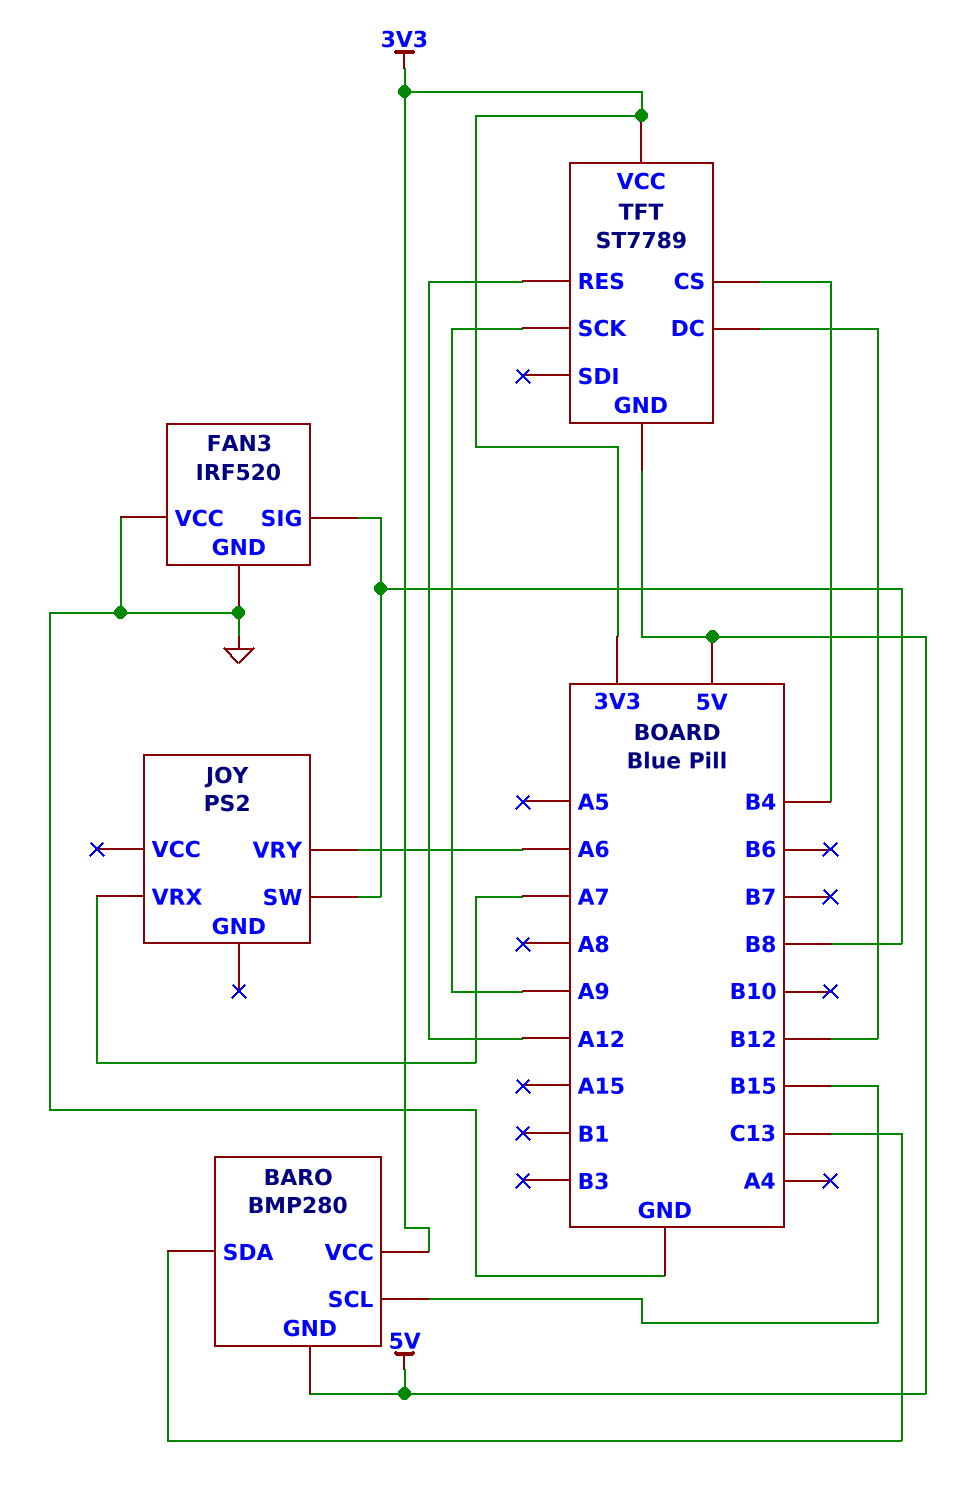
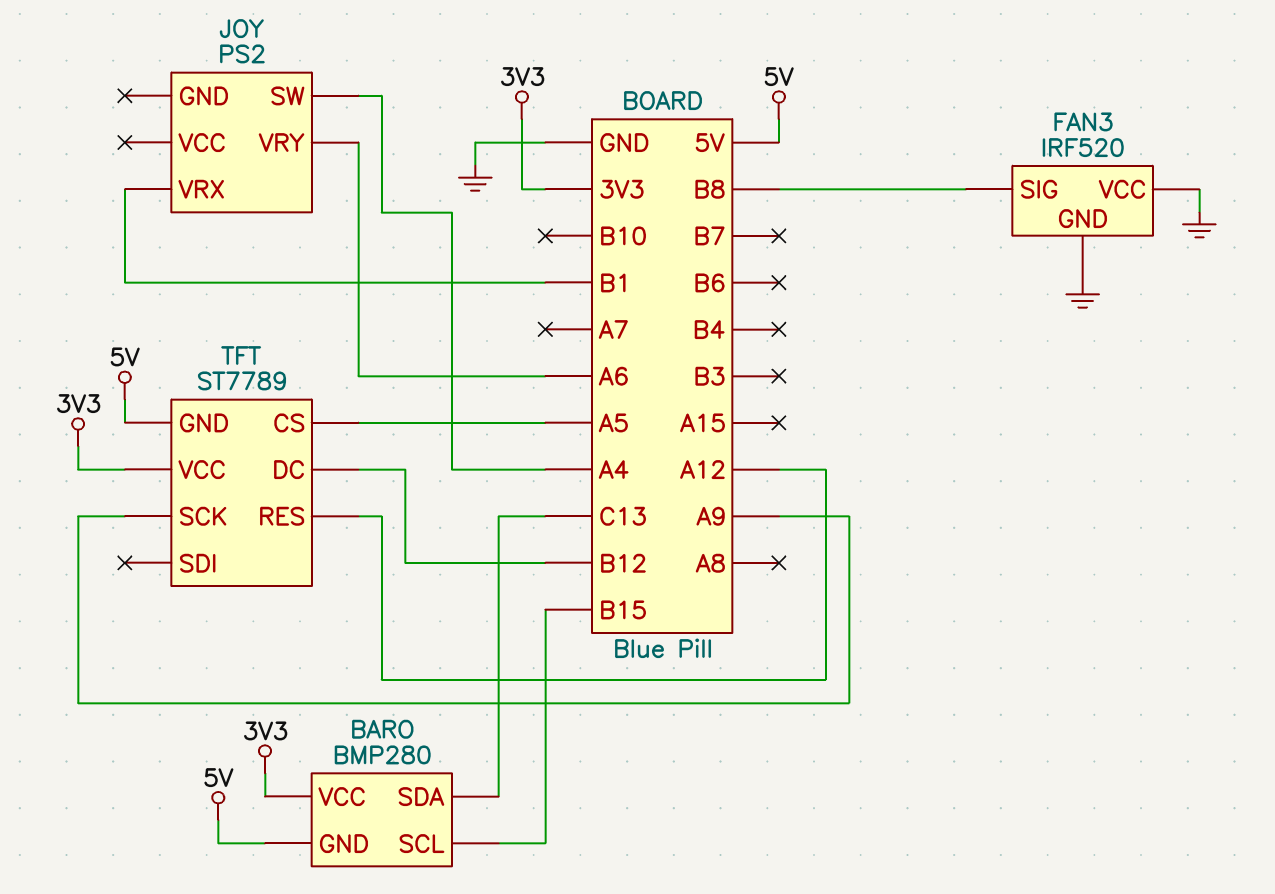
JOY pin SW: B8 -> A4
JOY pin VRX: A7 -> B1
TFT pin CS: B4 -> A5

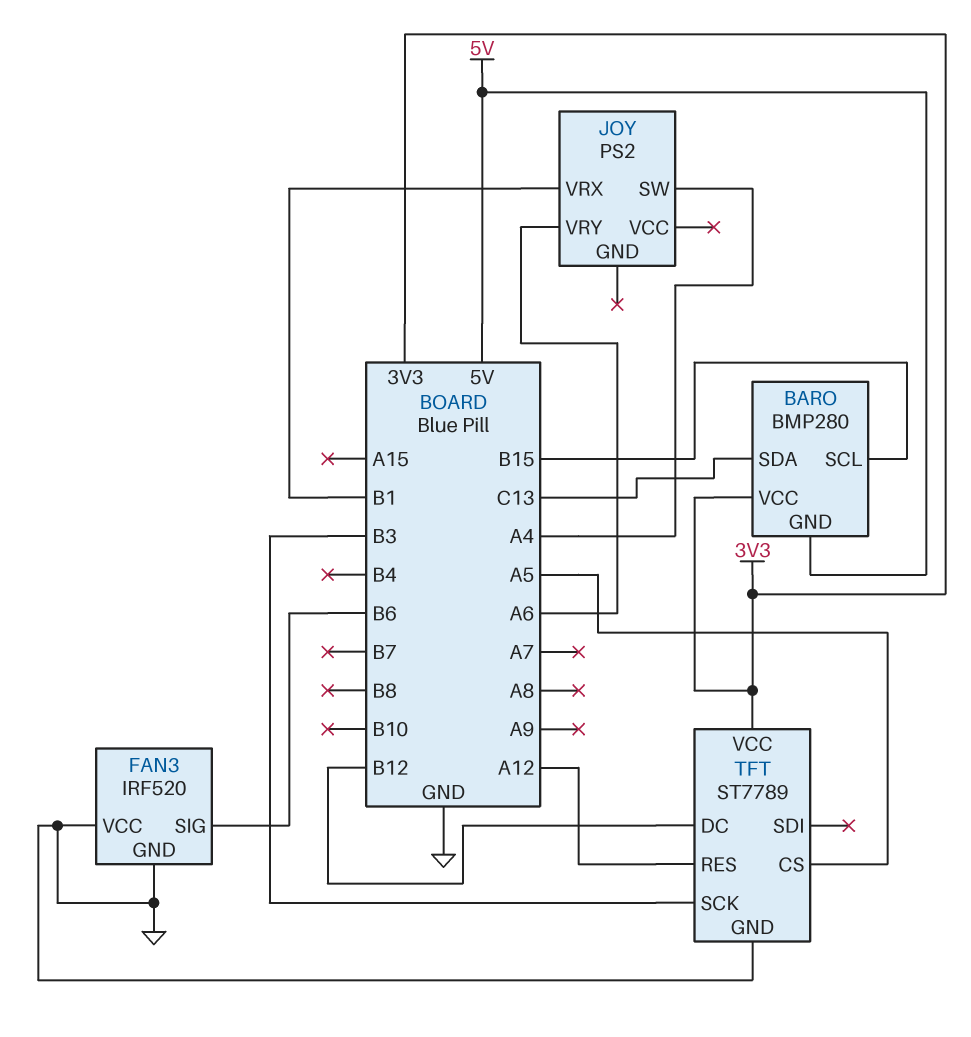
FAN3 pin SIG: B8 -> B6
TFT pin GND: 5V -> GND
TFT pin SCK: A9 -> B3

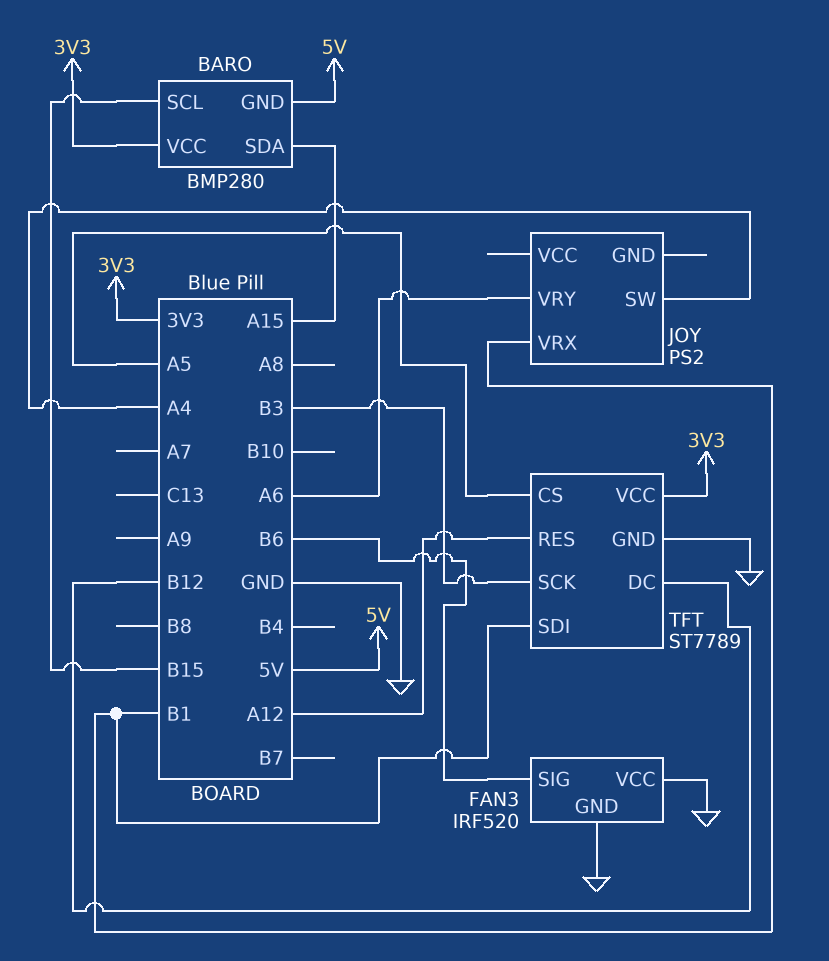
BARO pin SDA: C13 -> A15
TFT pin SDI: none -> B1

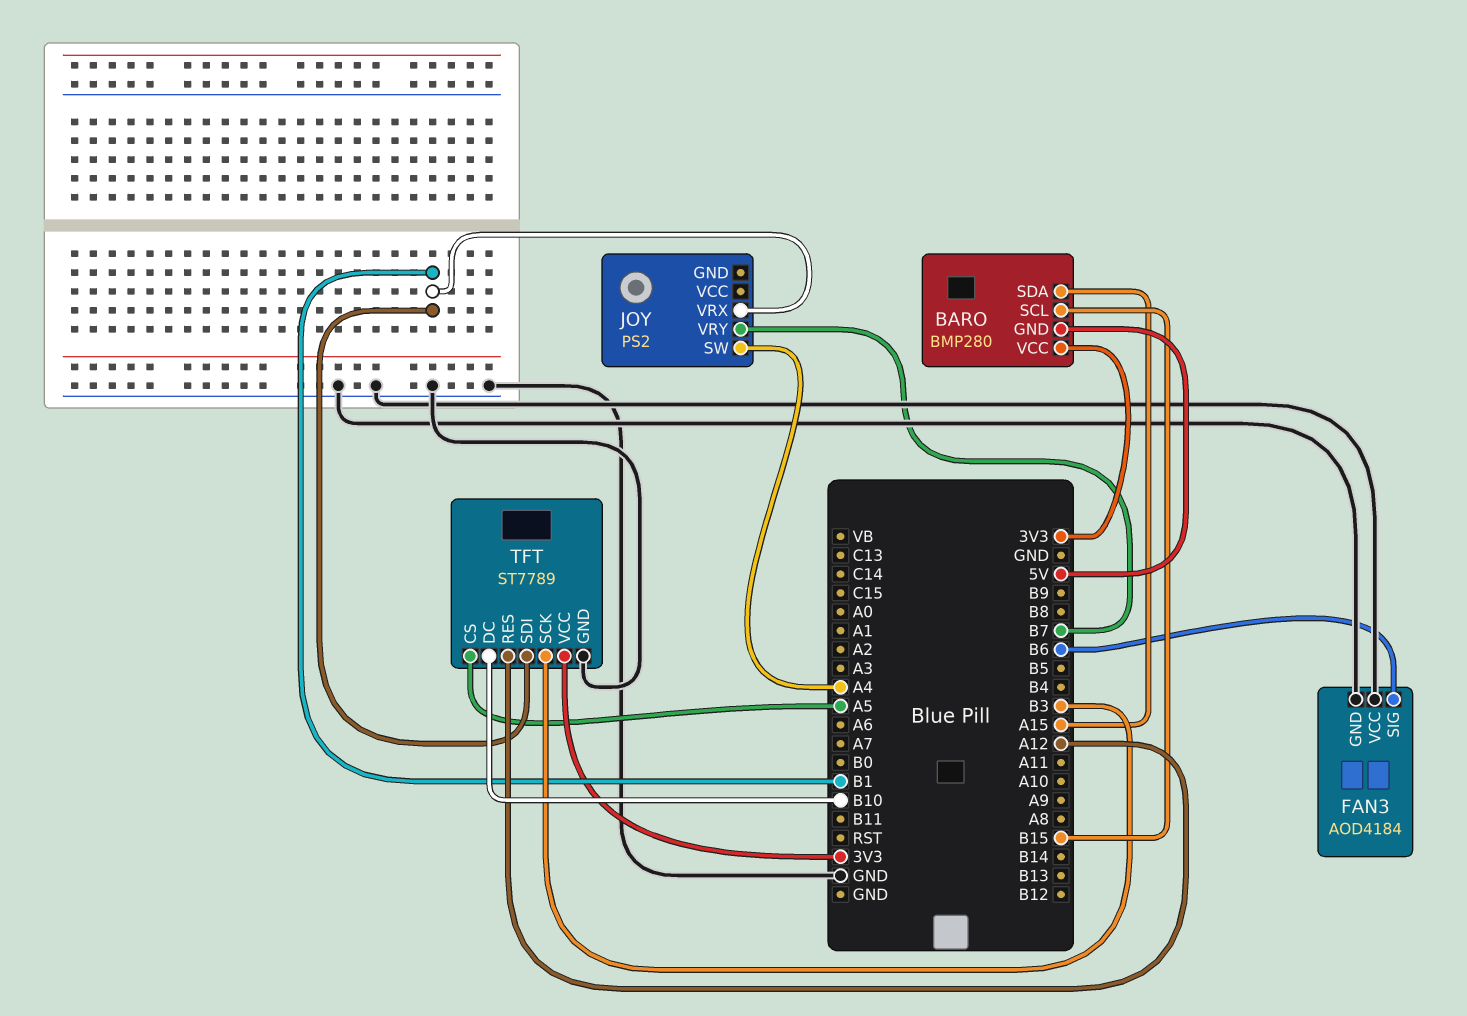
FAN3: IRF520 -> AOD4184
JOY pin VRY: A6 -> B7
TFT pin DC: B12 -> B10

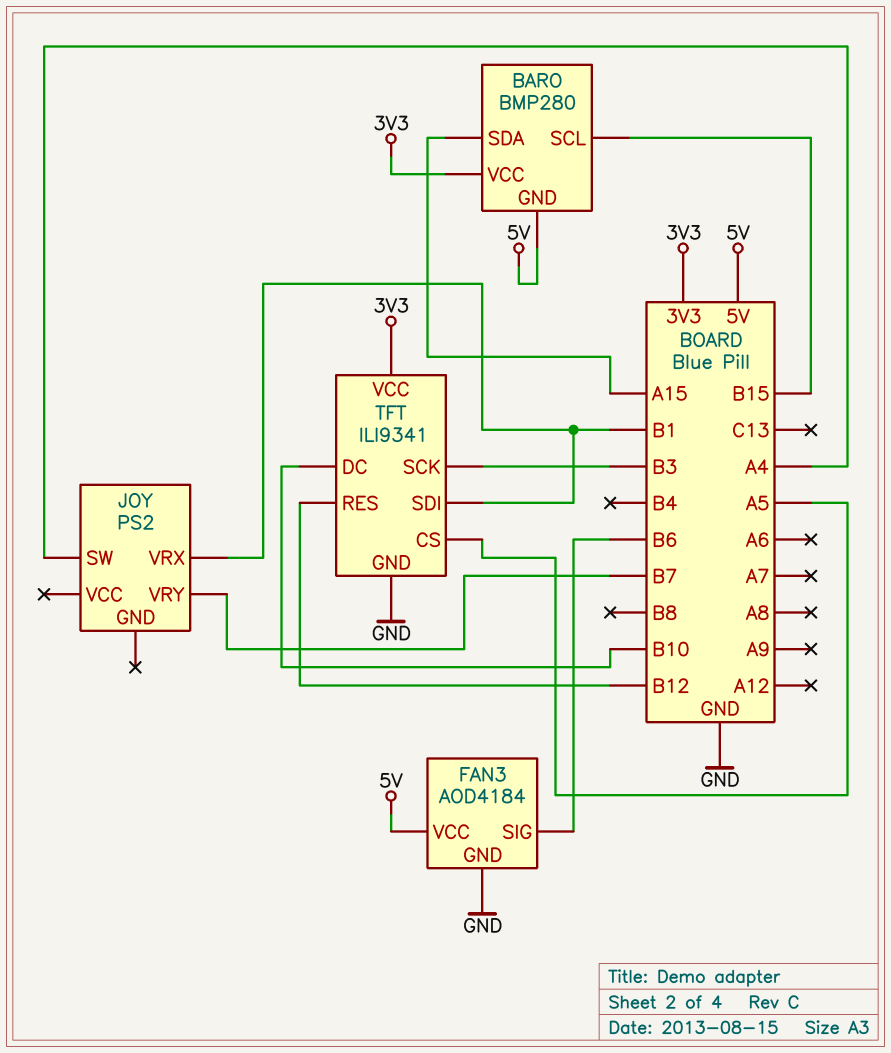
FAN3 pin VCC: GND -> 5V
TFT: ST7789 -> ILI9341
TFT pin RES: A12 -> B12

